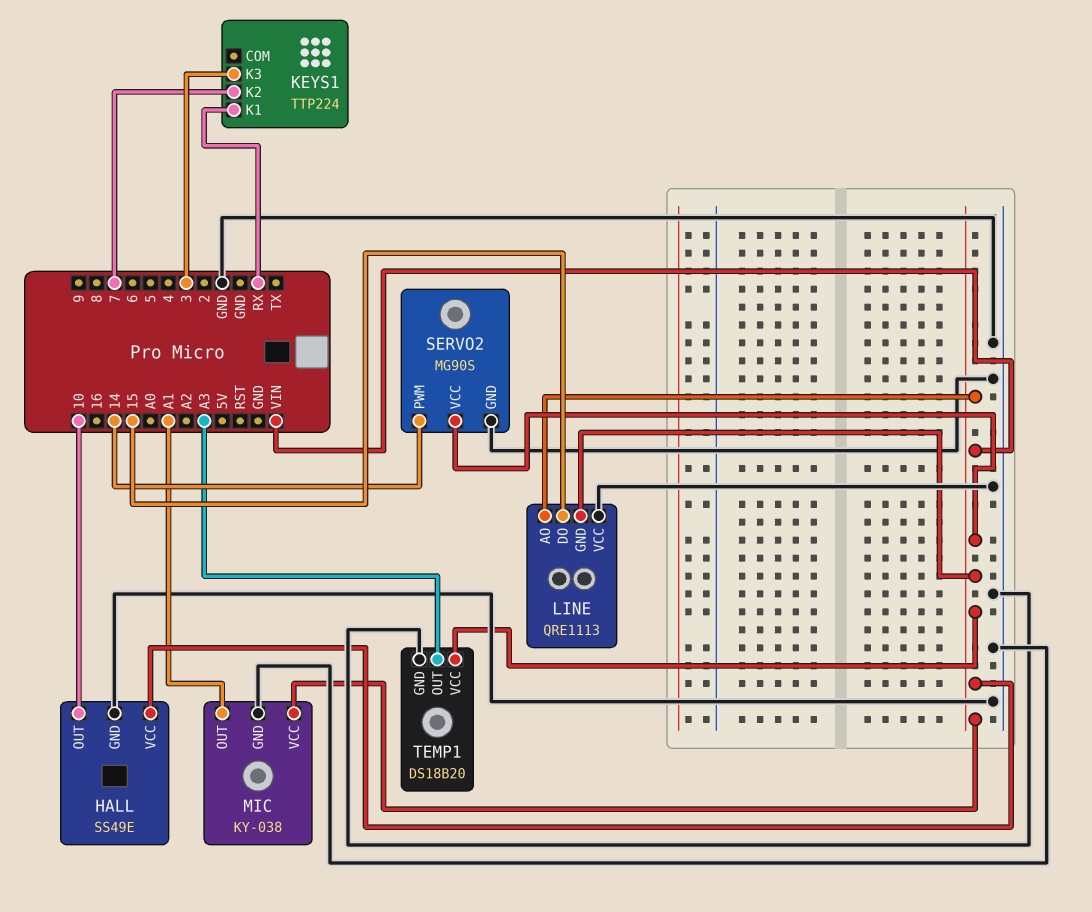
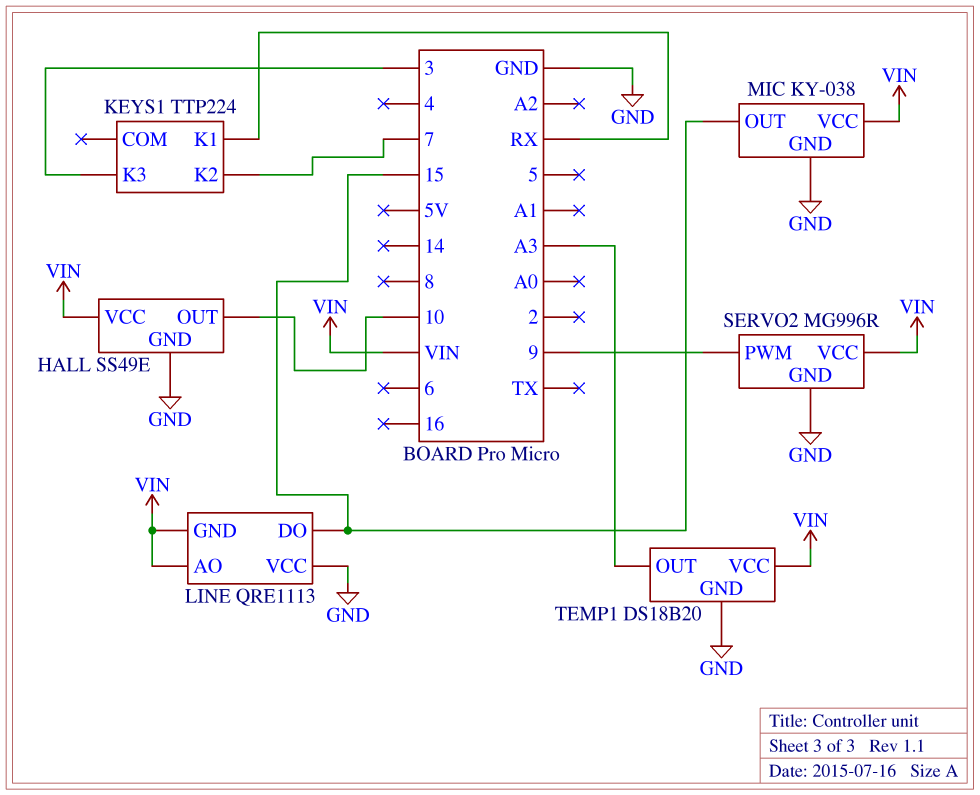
MIC pin OUT: A1 -> 15
SERVO2: MG90S -> MG996R
SERVO2 pin PWM: 14 -> 9

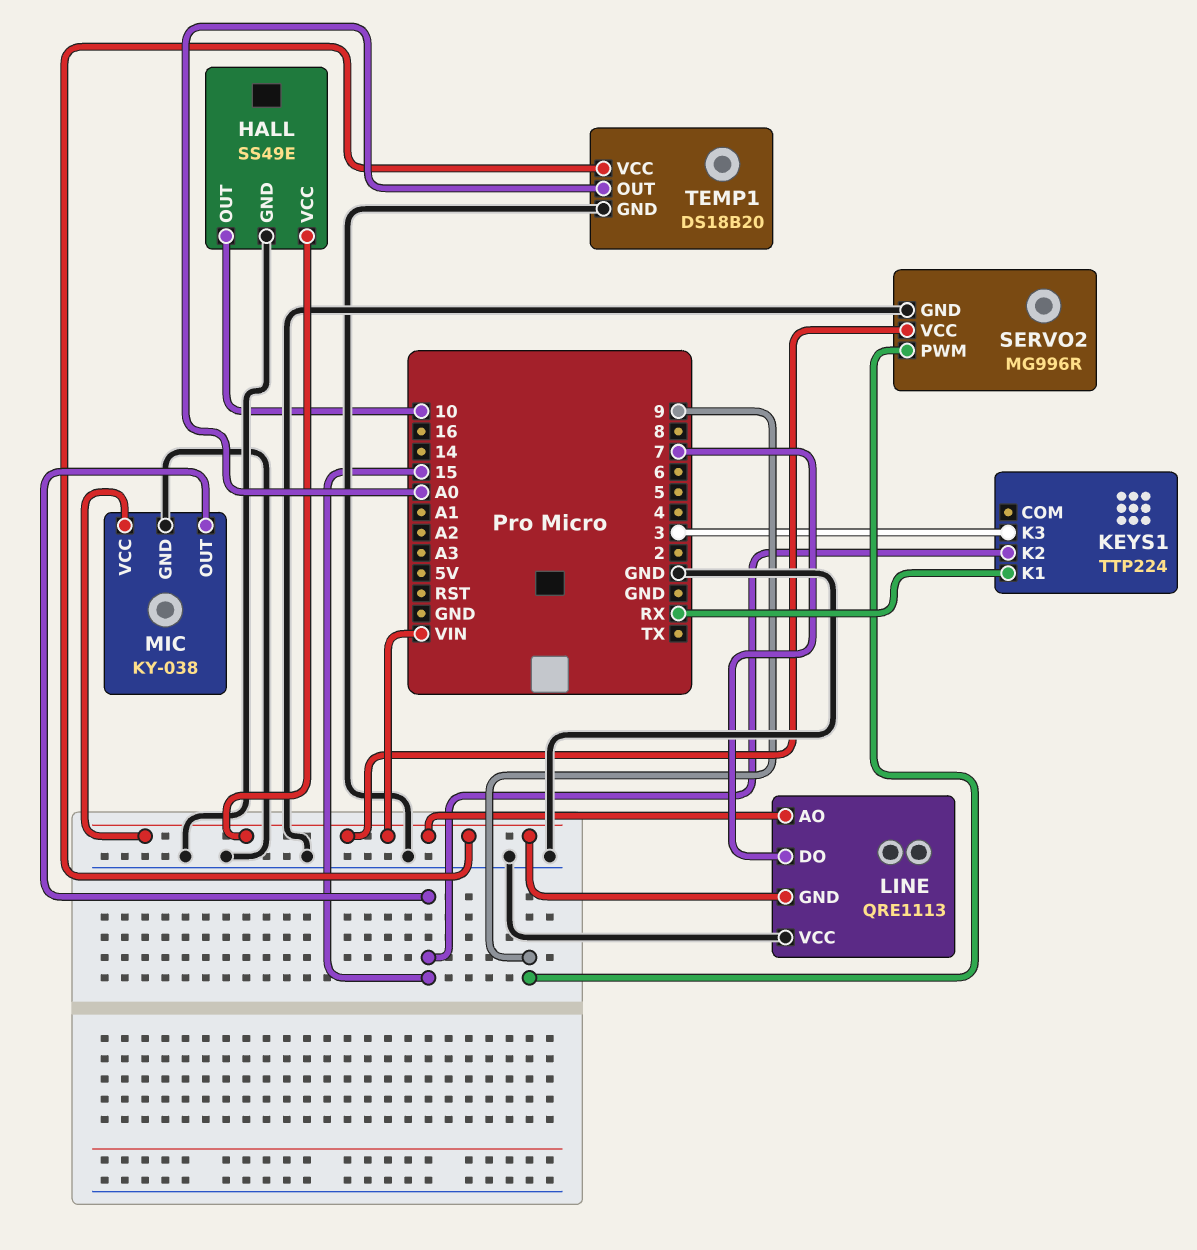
KEYS1 pin K2: 7 -> 15
LINE pin DO: 15 -> 7
TEMP1 pin OUT: A3 -> A0

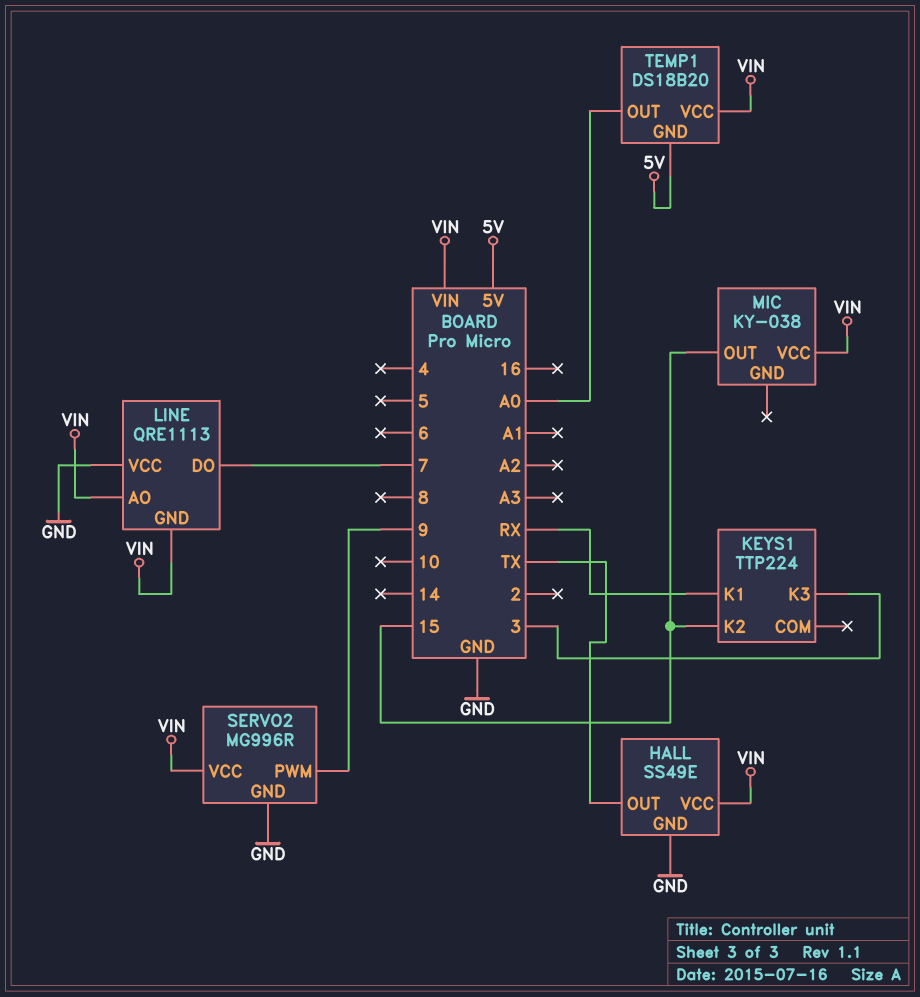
HALL pin OUT: 10 -> TX
MIC pin GND: GND -> none
TEMP1 pin GND: GND -> 5V

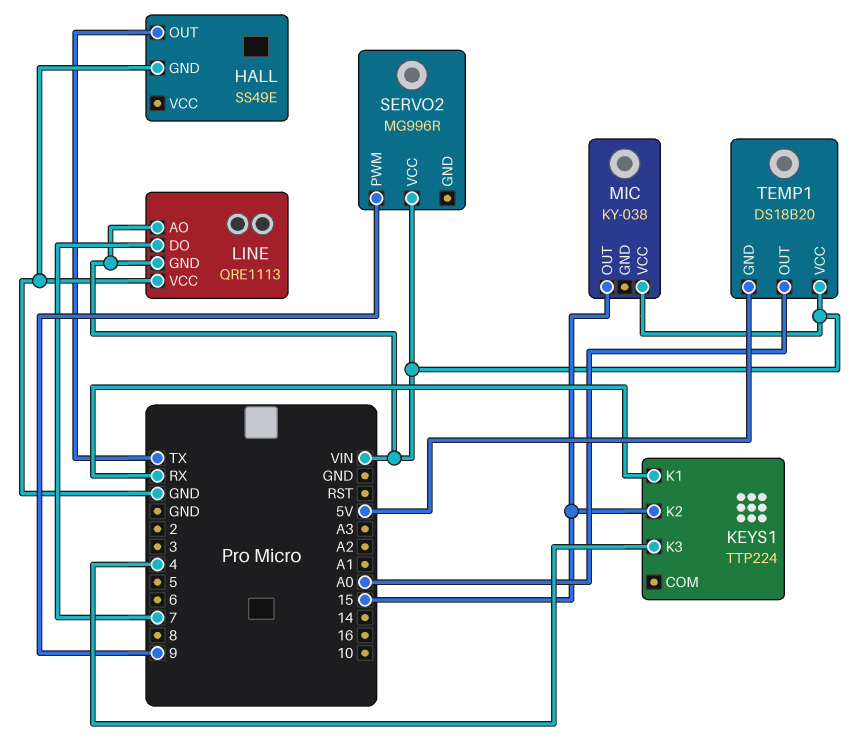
HALL pin VCC: VIN -> none
KEYS1 pin K3: 3 -> 4
SERVO2 pin GND: GND -> none

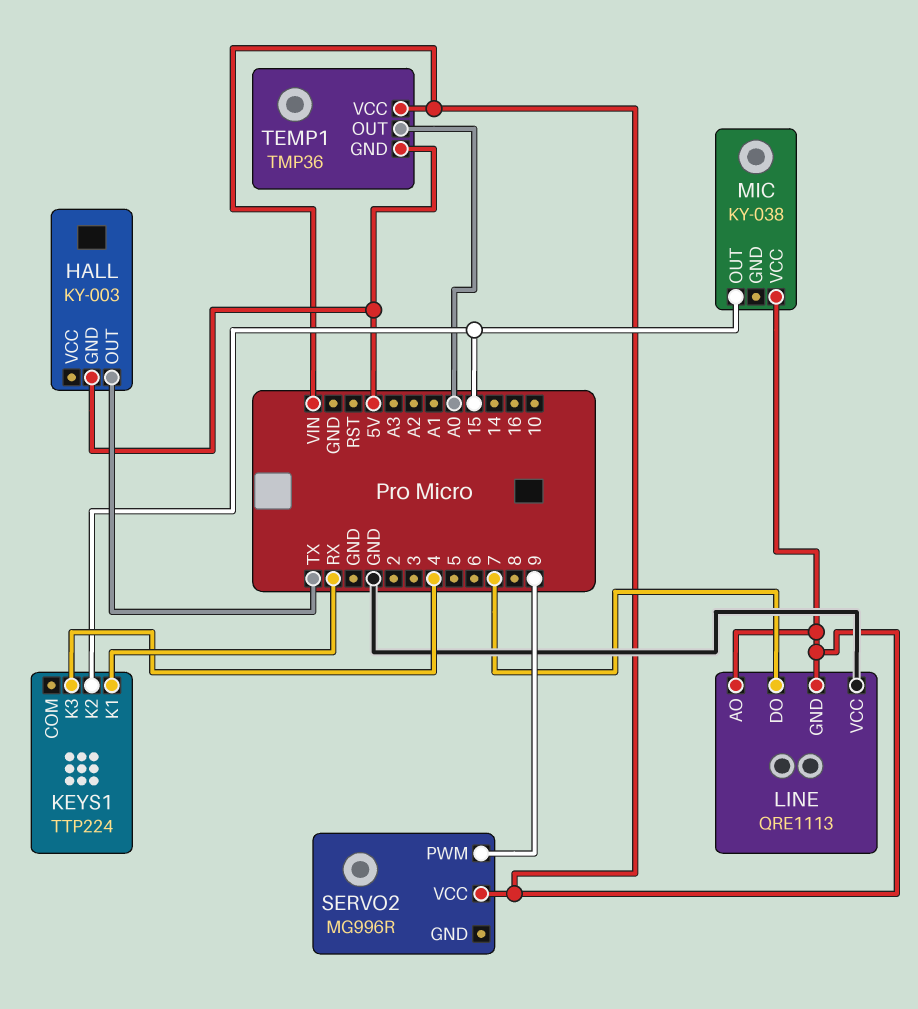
HALL: SS49E -> KY-003
HALL pin GND: GND -> 5V
TEMP1: DS18B20 -> TMP36

